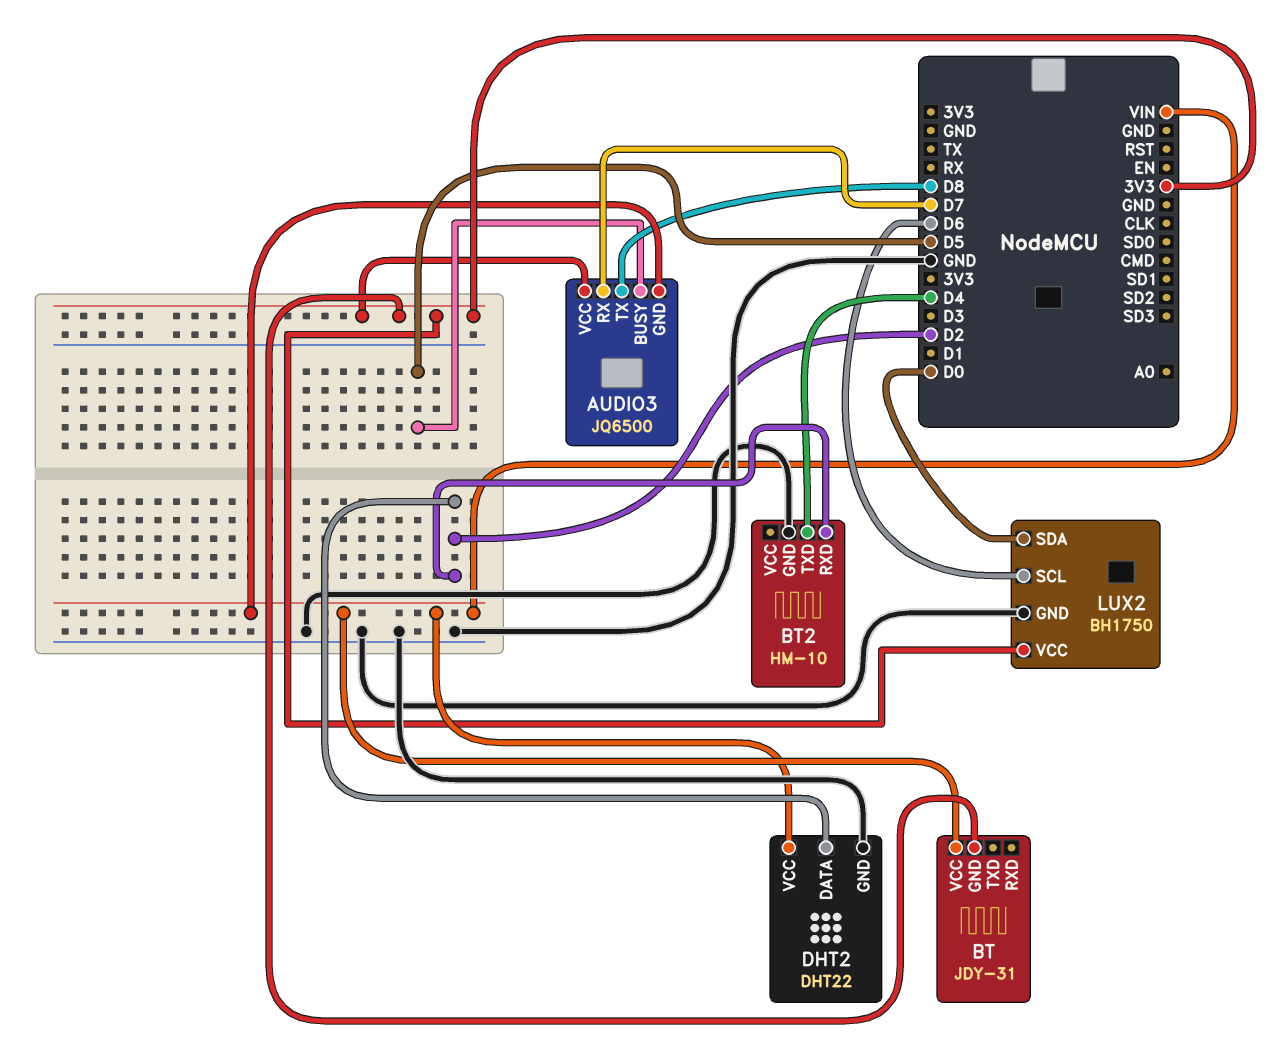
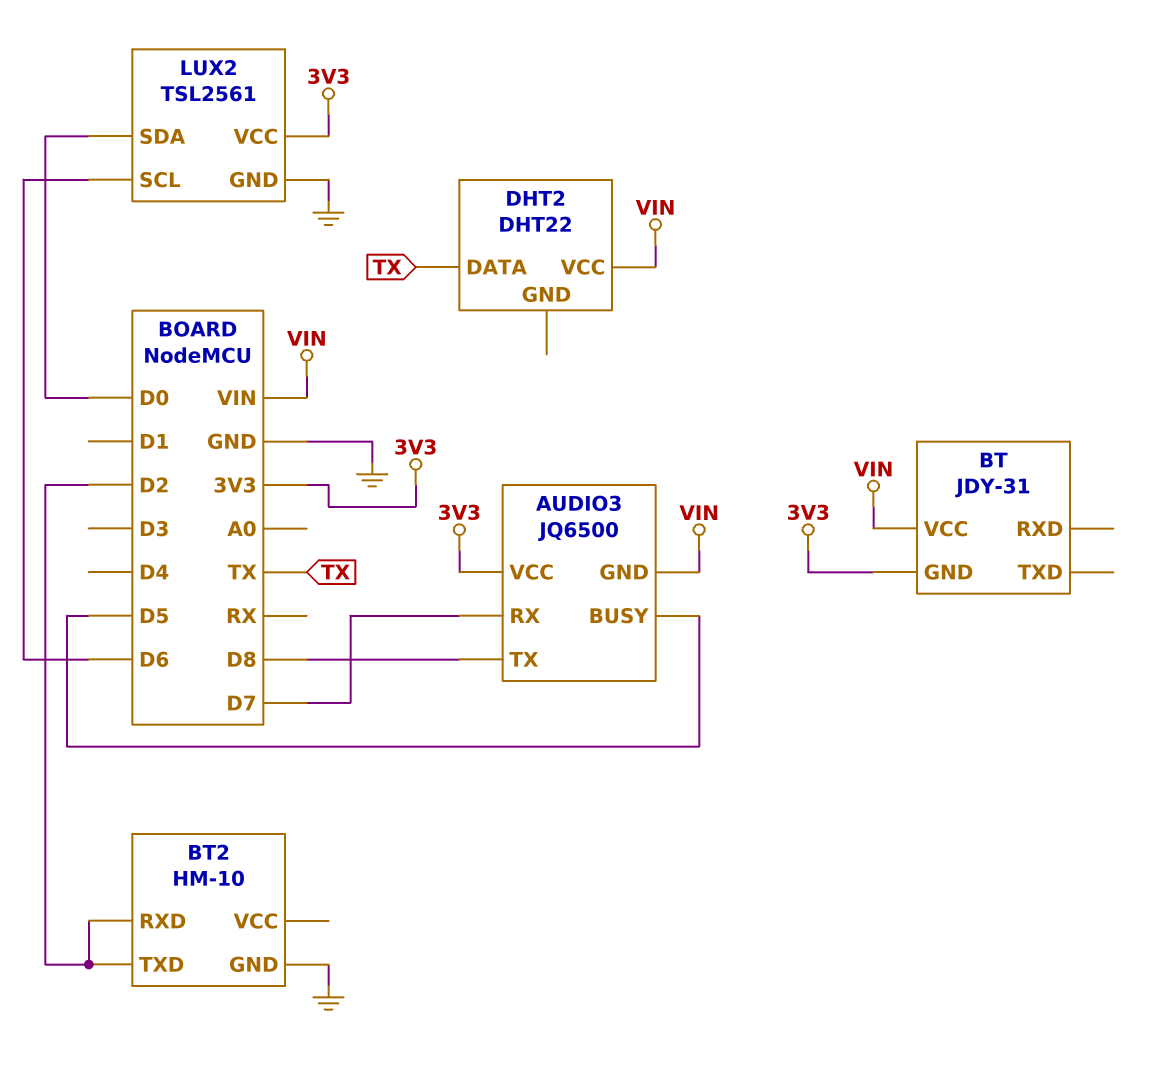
BT2 pin TXD: D4 -> D2
DHT2 pin DATA: D2 -> TX
DHT2 pin GND: GND -> none
LUX2: BH1750 -> TSL2561

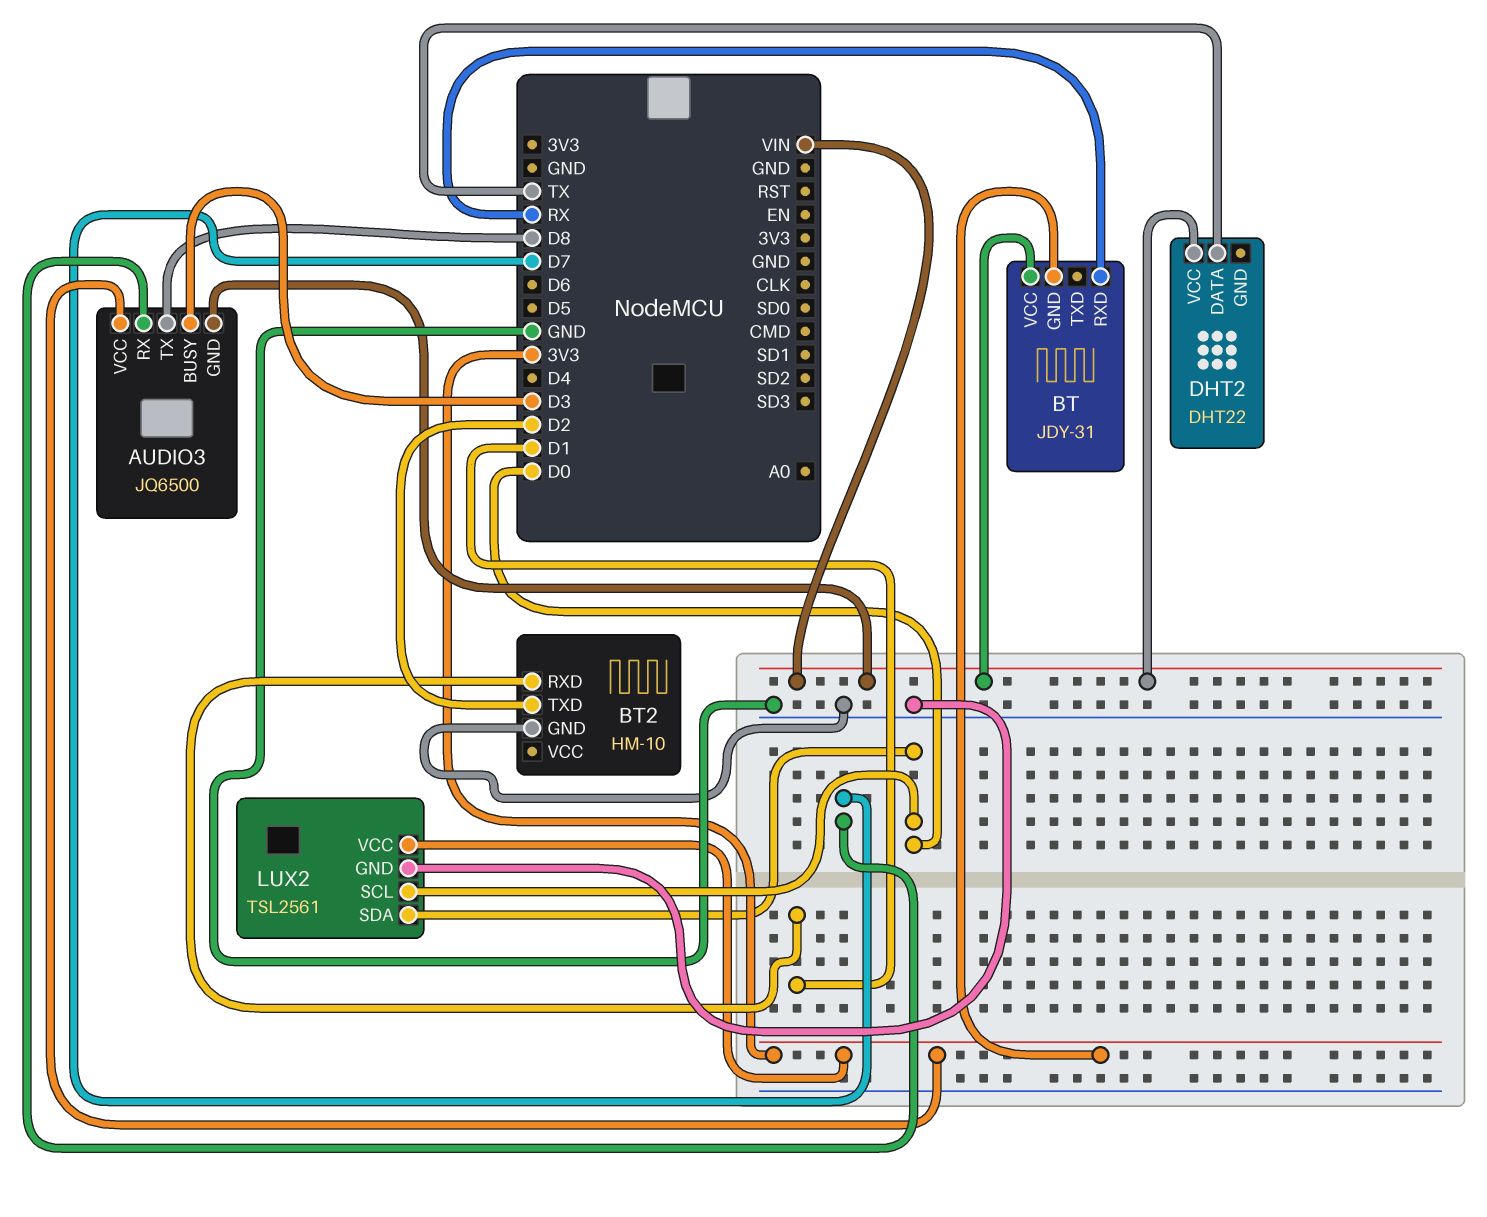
AUDIO3 pin BUSY: D5 -> D3
BT pin RXD: none -> RX
BT2 pin RXD: D2 -> D1
LUX2 pin SCL: D6 -> D0

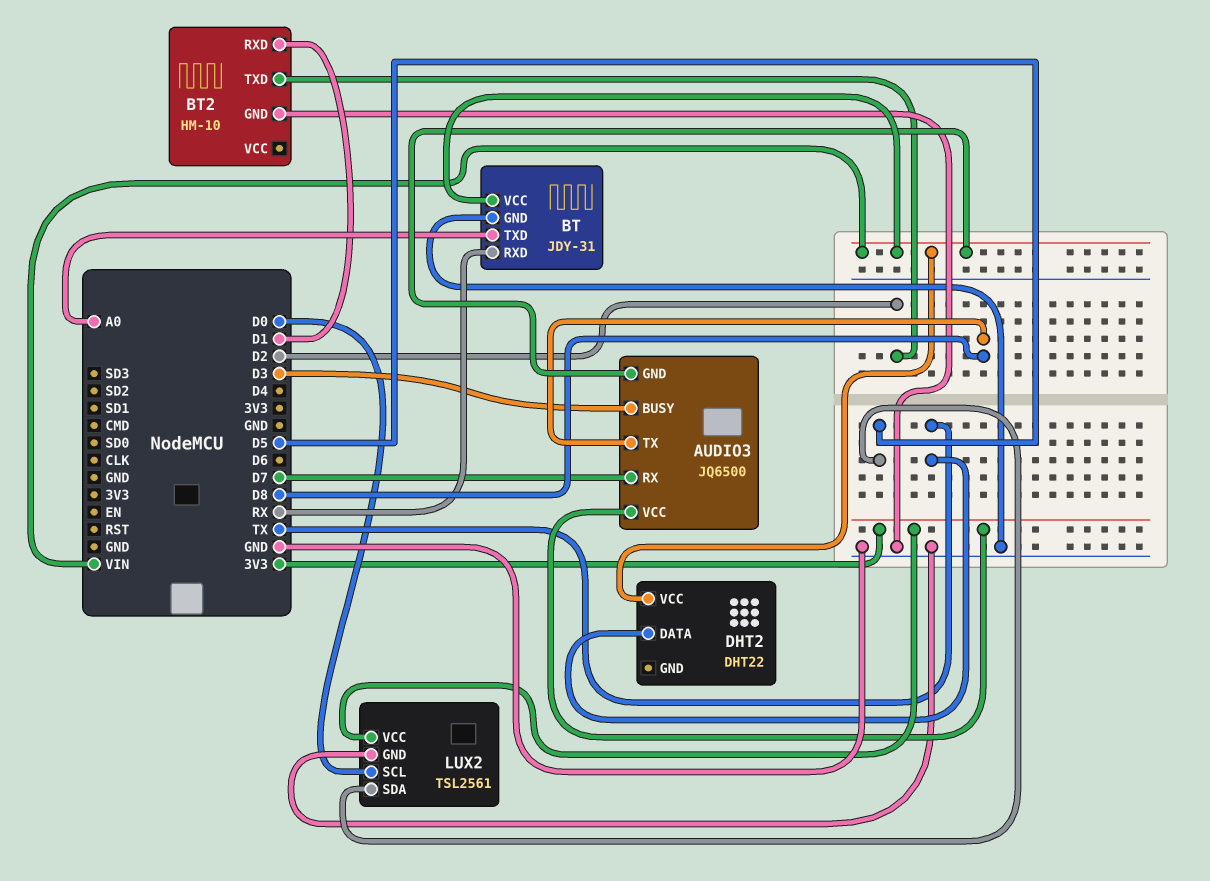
BT pin GND: 3V3 -> GND
BT pin TXD: none -> A0
LUX2 pin SDA: D0 -> D5

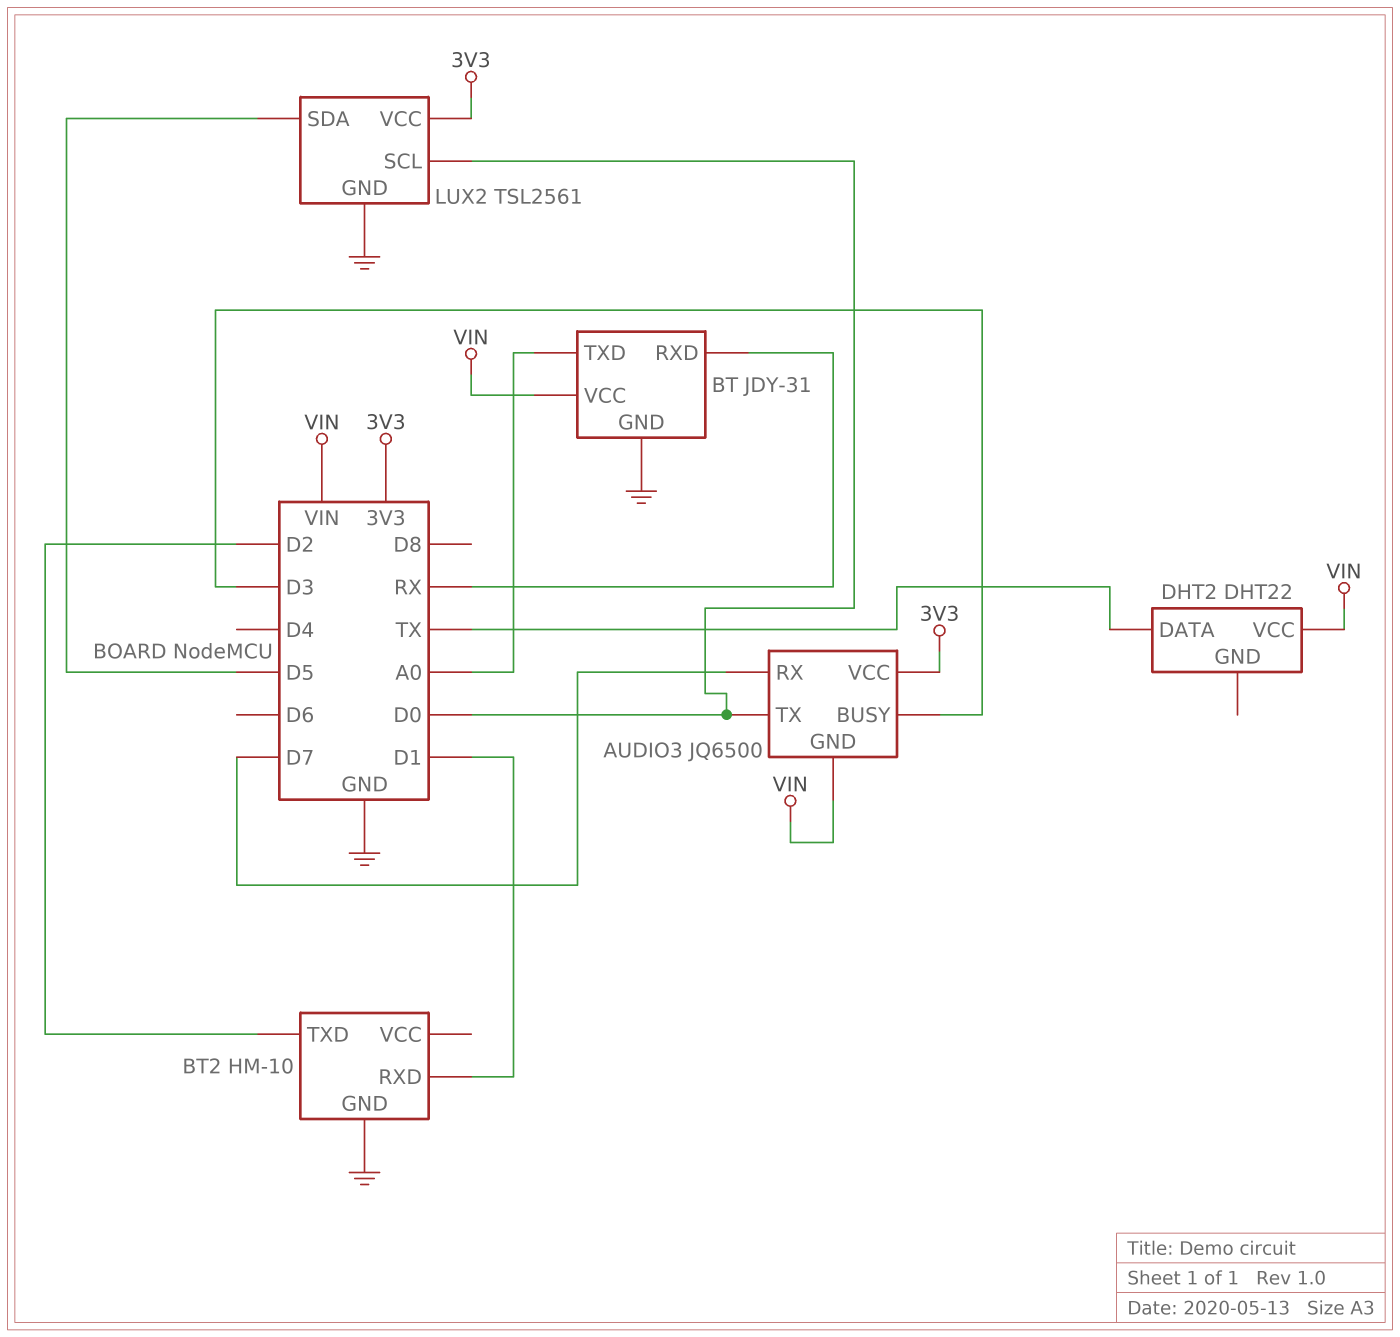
AUDIO3 pin TX: D8 -> D0

